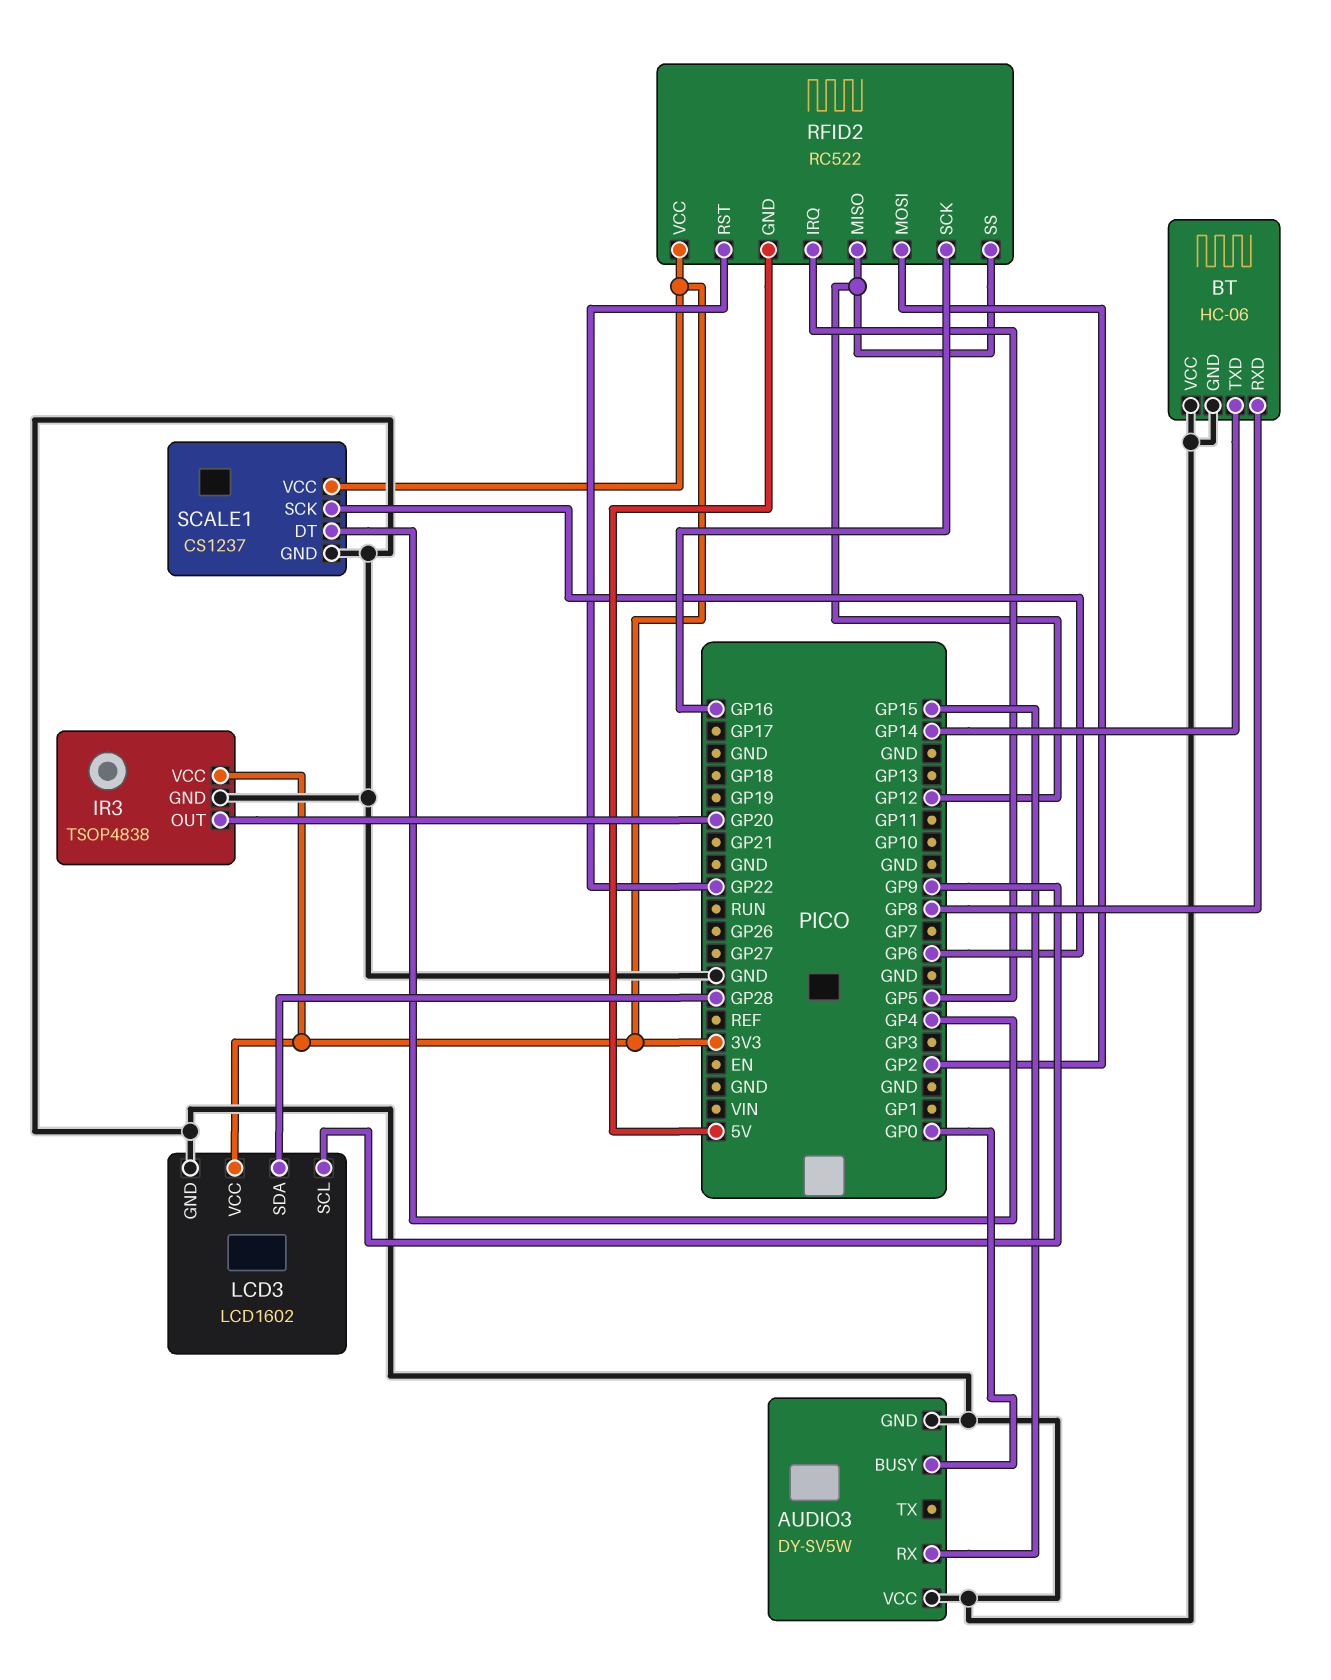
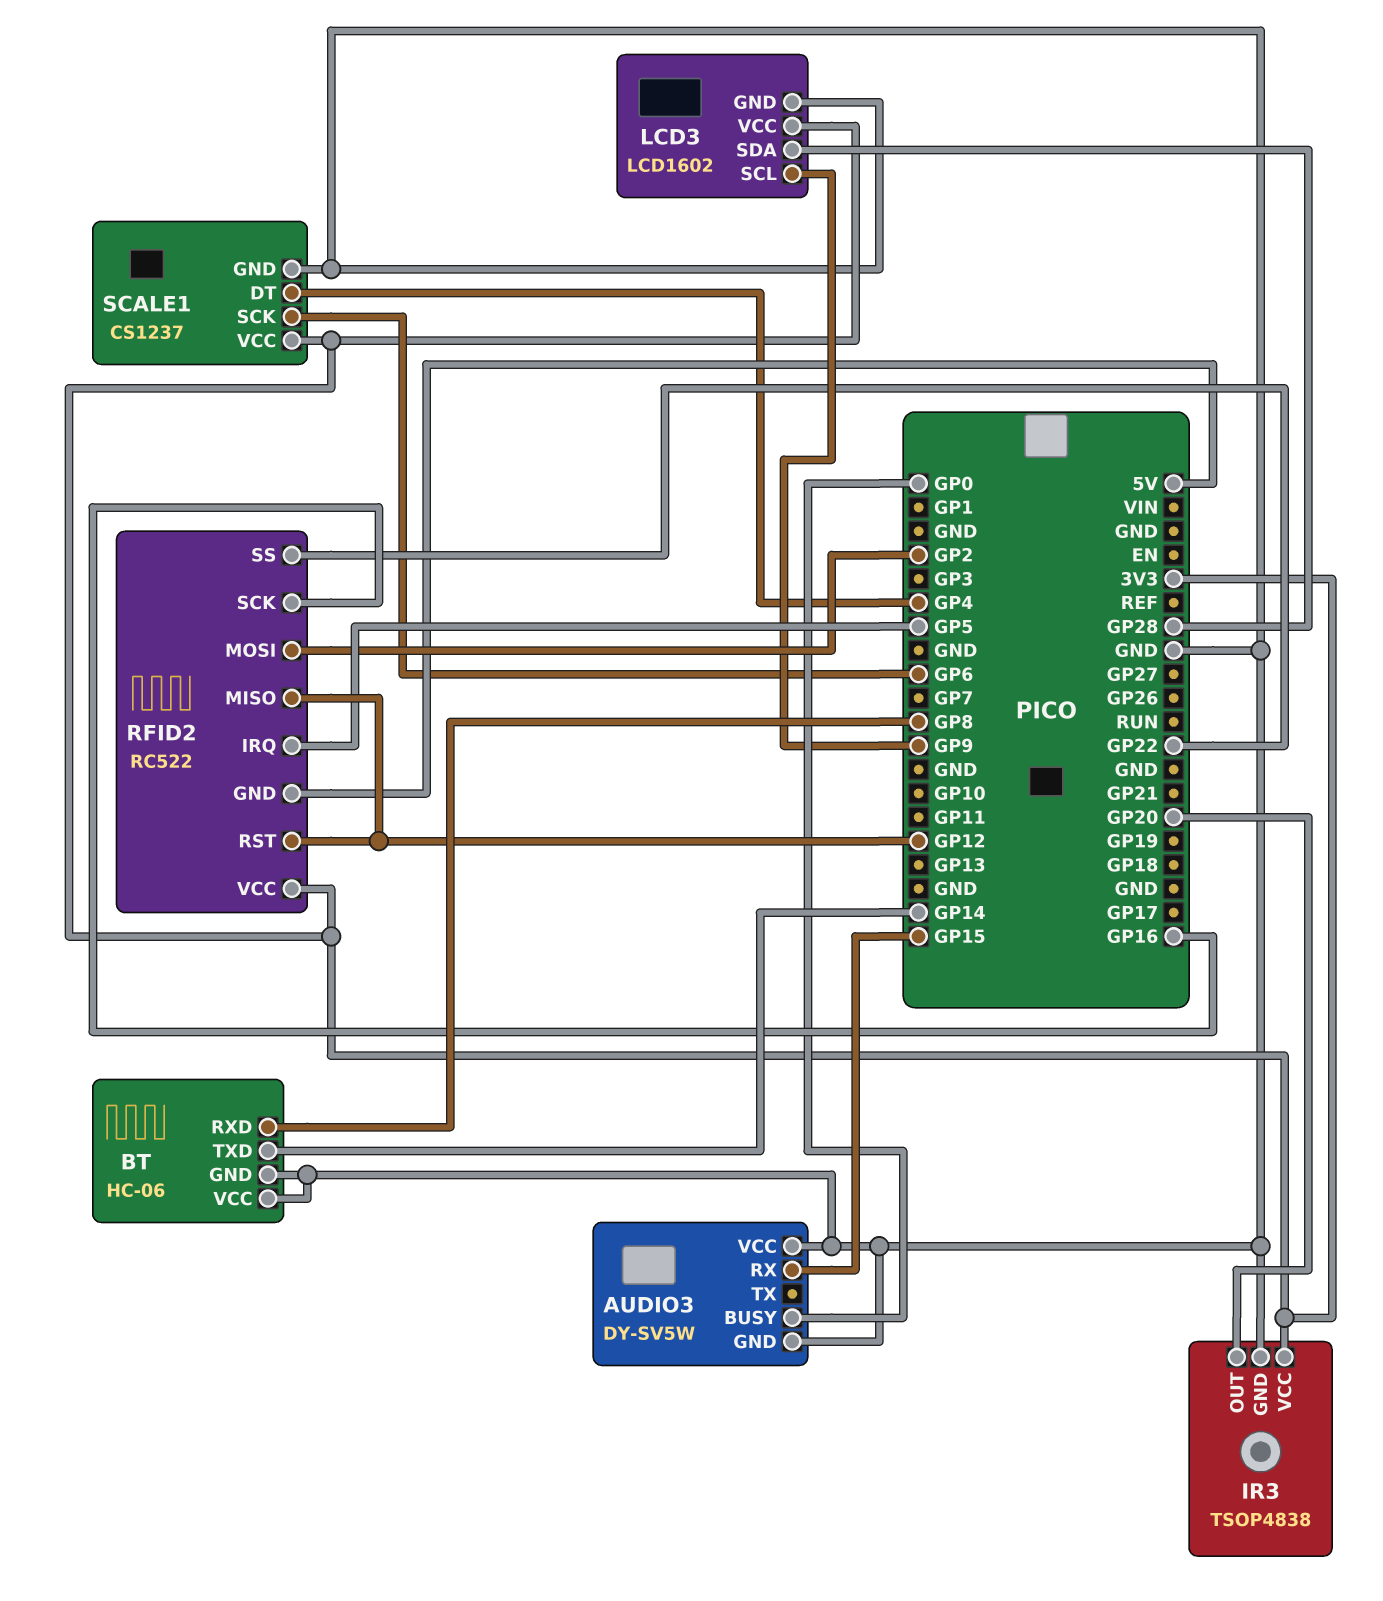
RFID2 pin RST: GP22 -> GP12
RFID2 pin SS: GP12 -> GP22

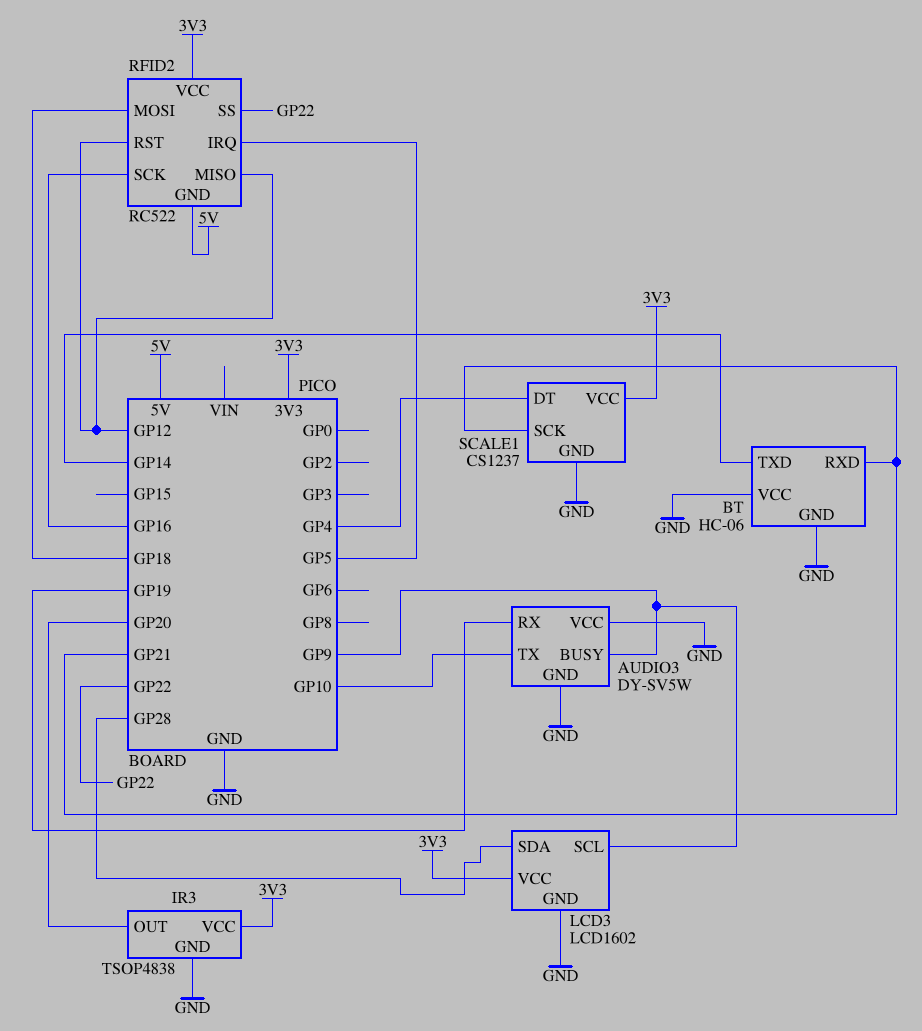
AUDIO3 pin BUSY: GP0 -> GP9
AUDIO3 pin RX: GP15 -> GP19
AUDIO3 pin TX: none -> GP10
BT pin RXD: GP8 -> GP21
RFID2 pin MOSI: GP2 -> GP18
SCALE1 pin SCK: GP6 -> GP21

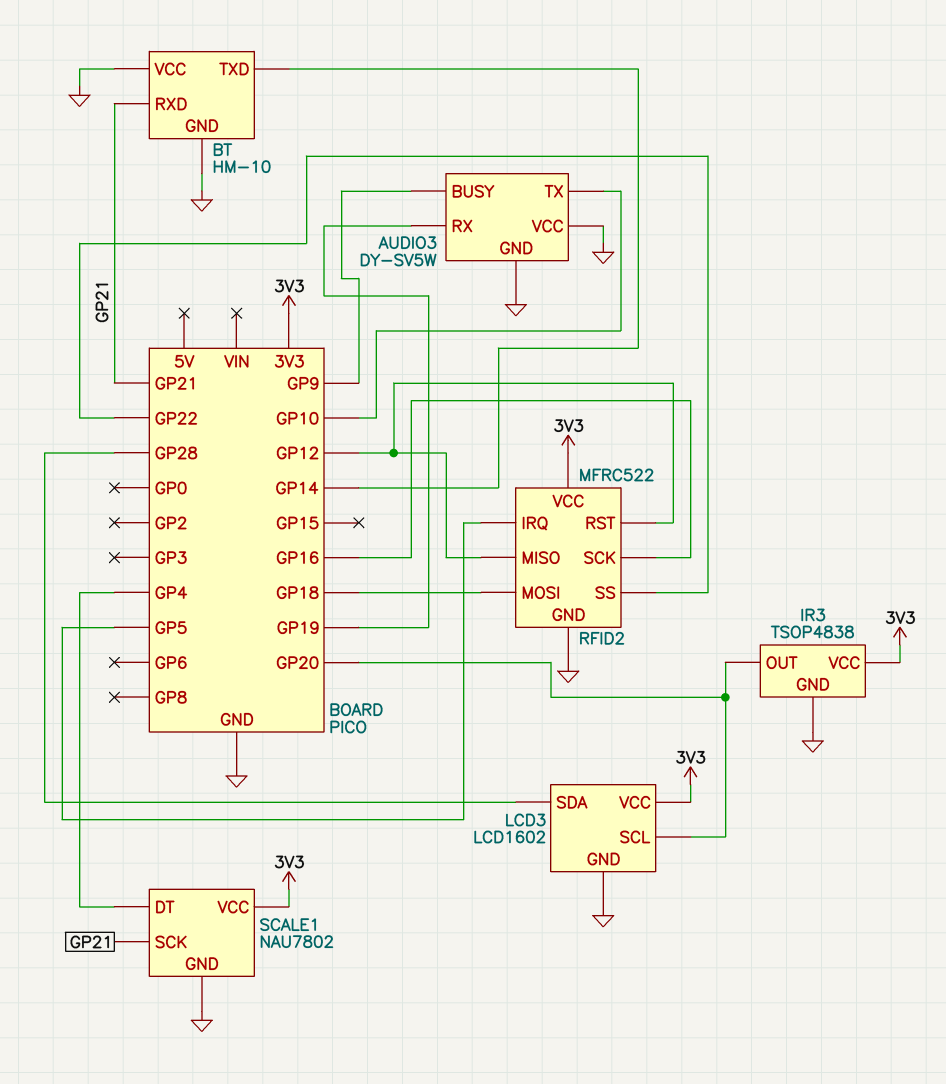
BT: HC-06 -> HM-10
LCD3 pin SCL: GP9 -> GP20
RFID2: RC522 -> MFRC522
RFID2 pin GND: 5V -> GND
SCALE1: CS1237 -> NAU7802

